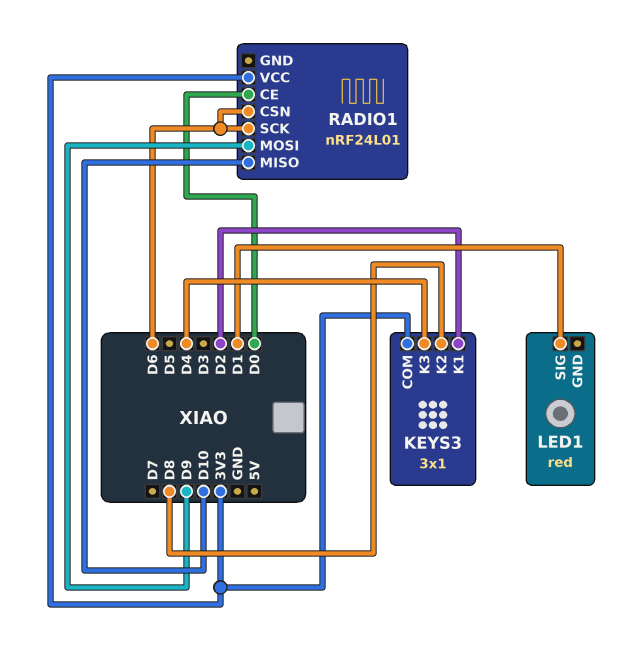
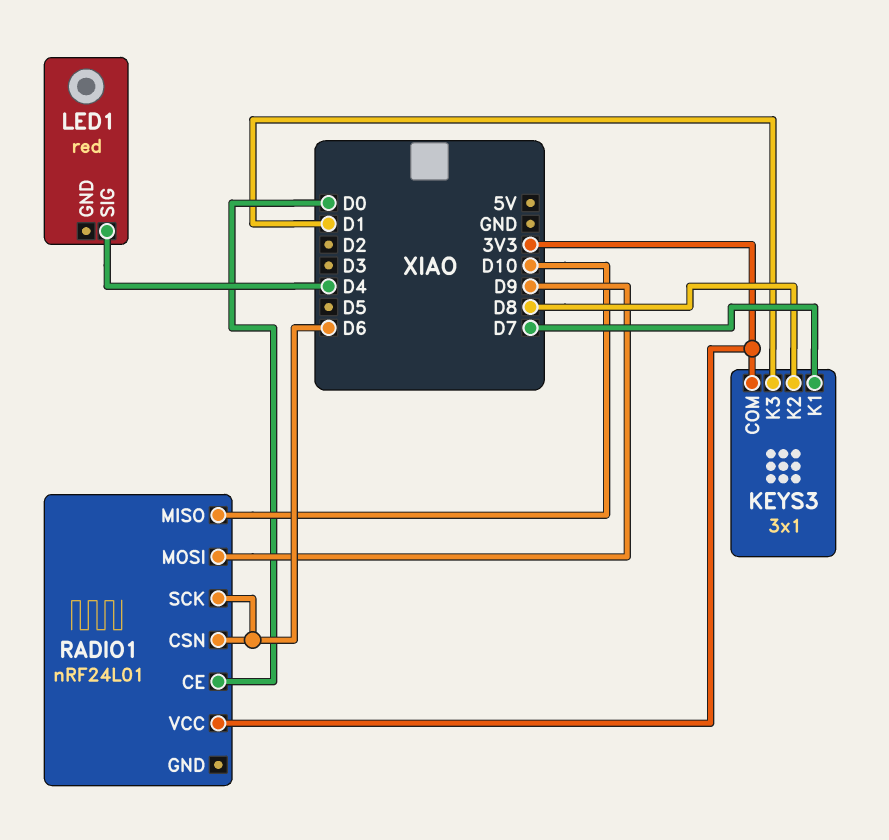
KEYS3 pin K1: D2 -> D7
KEYS3 pin K3: D4 -> D1
LED1 pin SIG: D1 -> D4

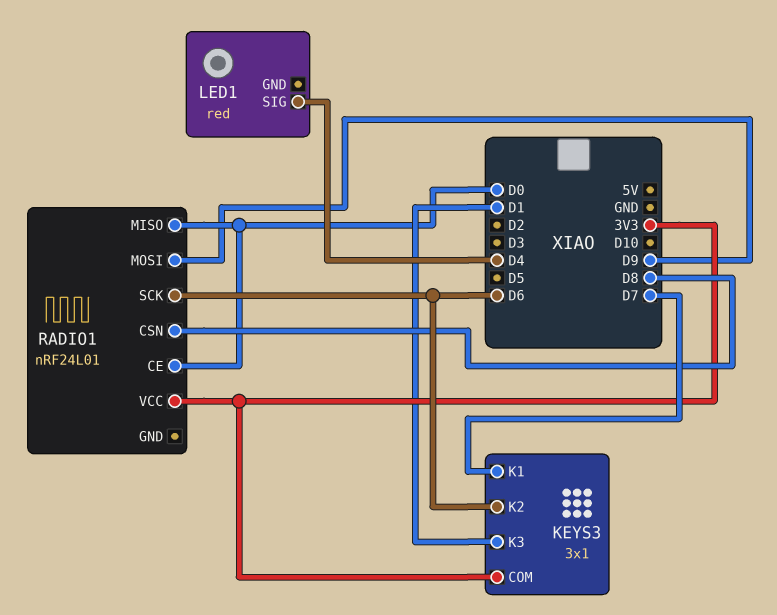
KEYS3 pin K2: D8 -> D6
RADIO1 pin CSN: D6 -> D8
RADIO1 pin MISO: D10 -> D0

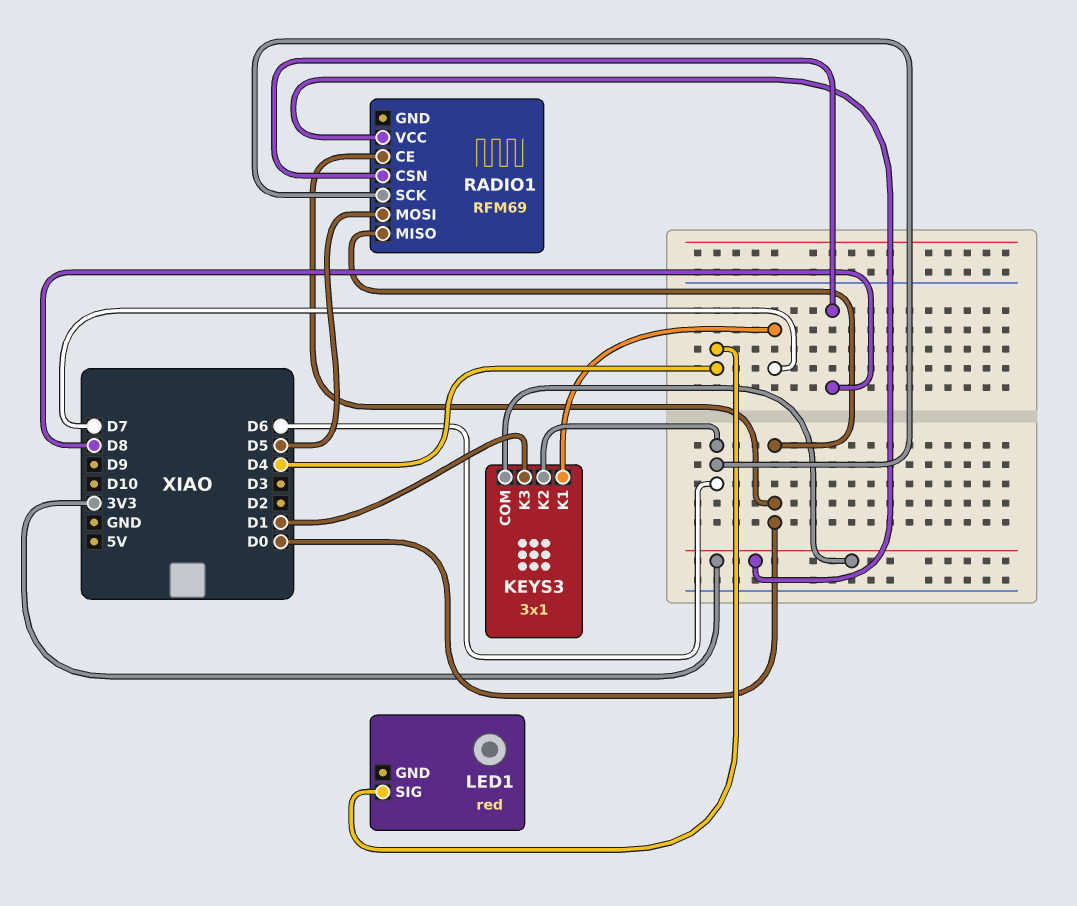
RADIO1: nRF24L01 -> RFM69
RADIO1 pin MOSI: D9 -> D5

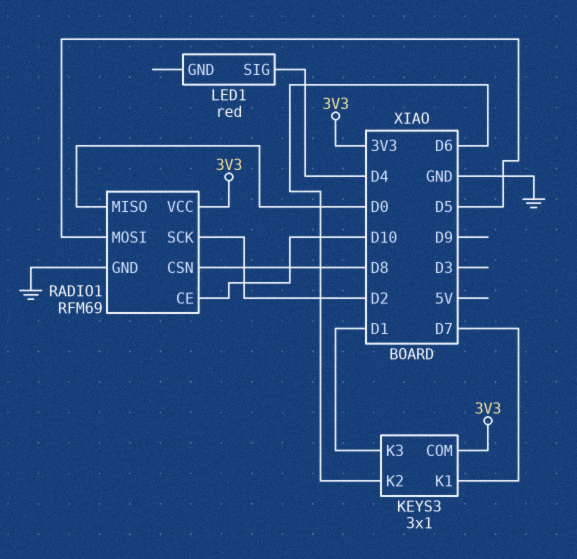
RADIO1 pin CE: D0 -> D10
RADIO1 pin GND: none -> GND
RADIO1 pin SCK: D6 -> D2

